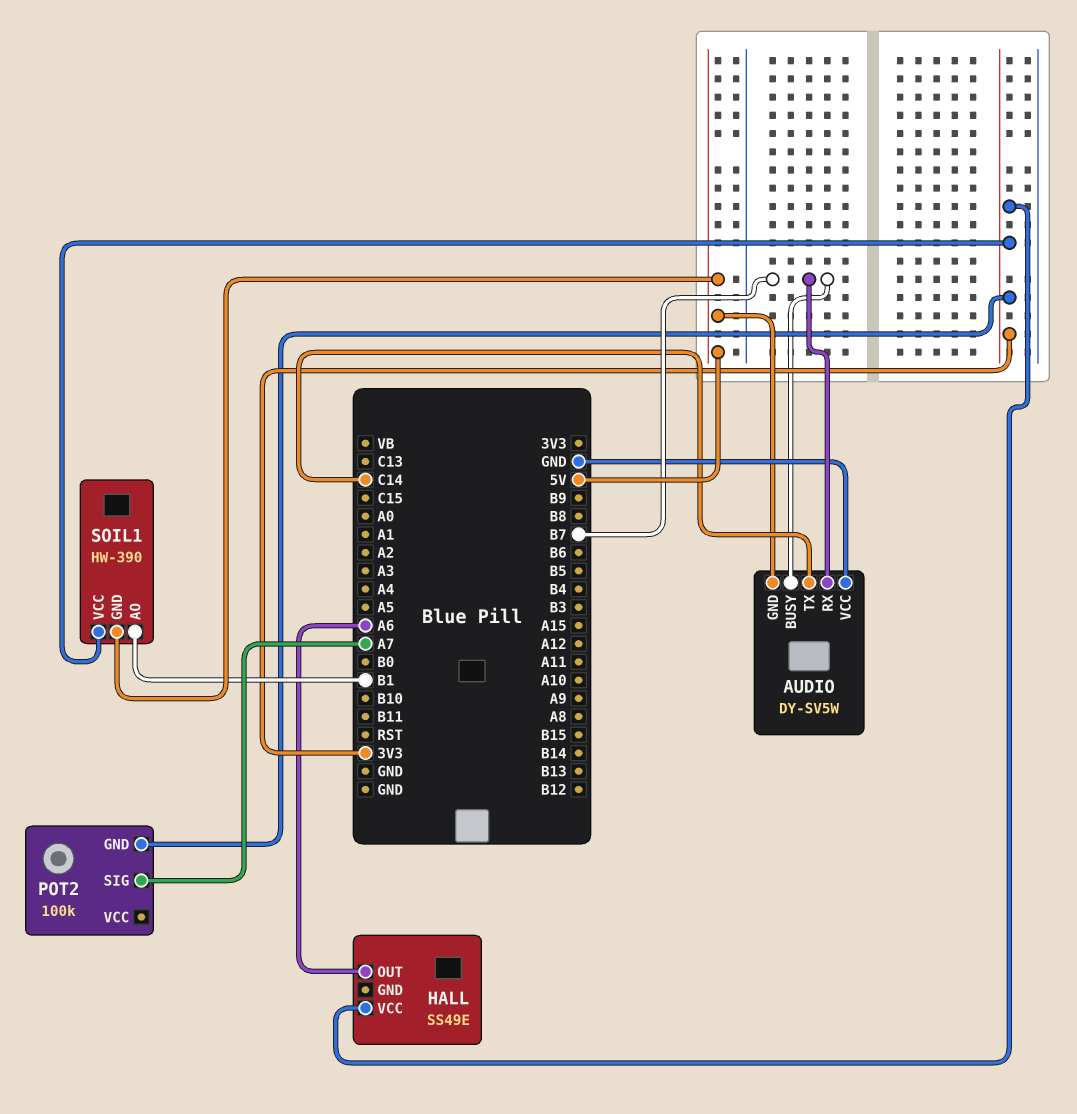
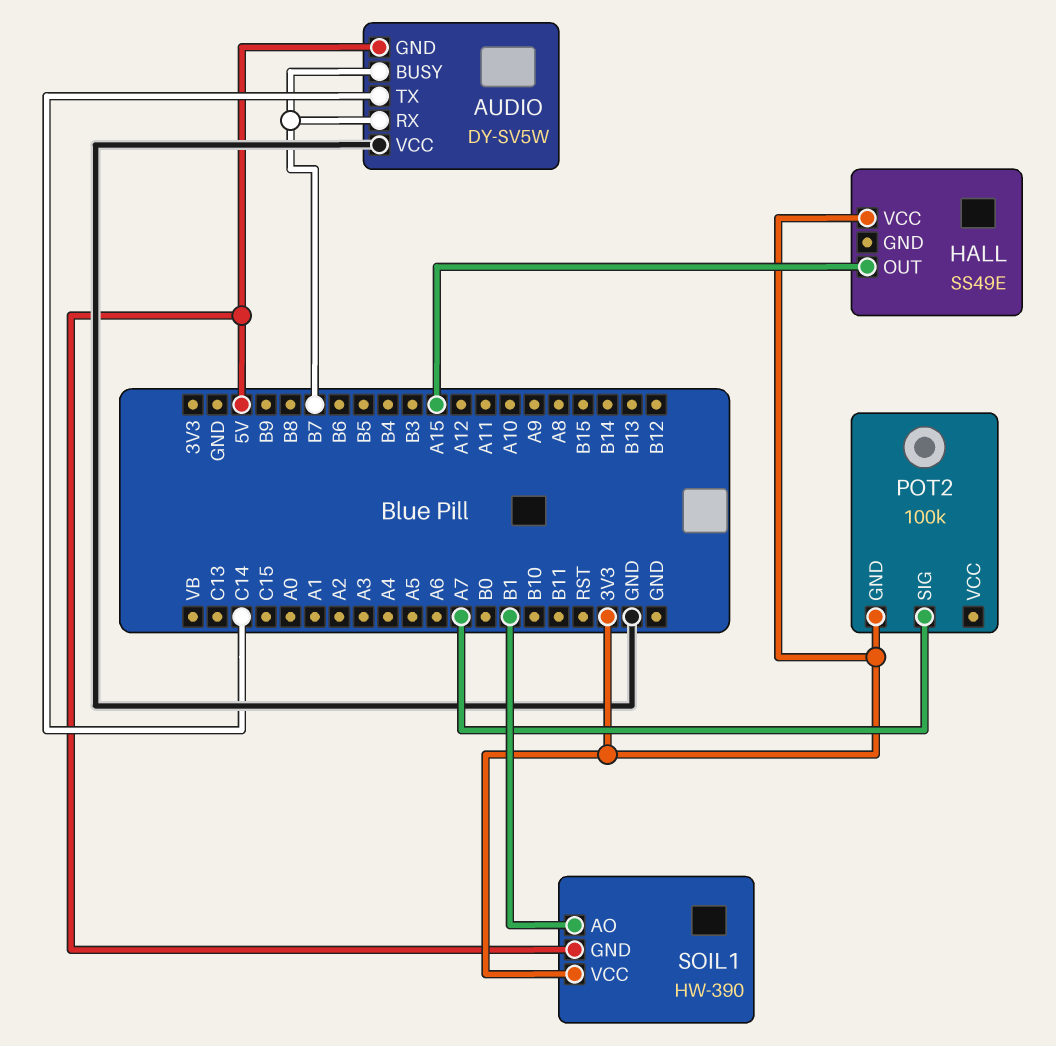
HALL pin OUT: A6 -> A15

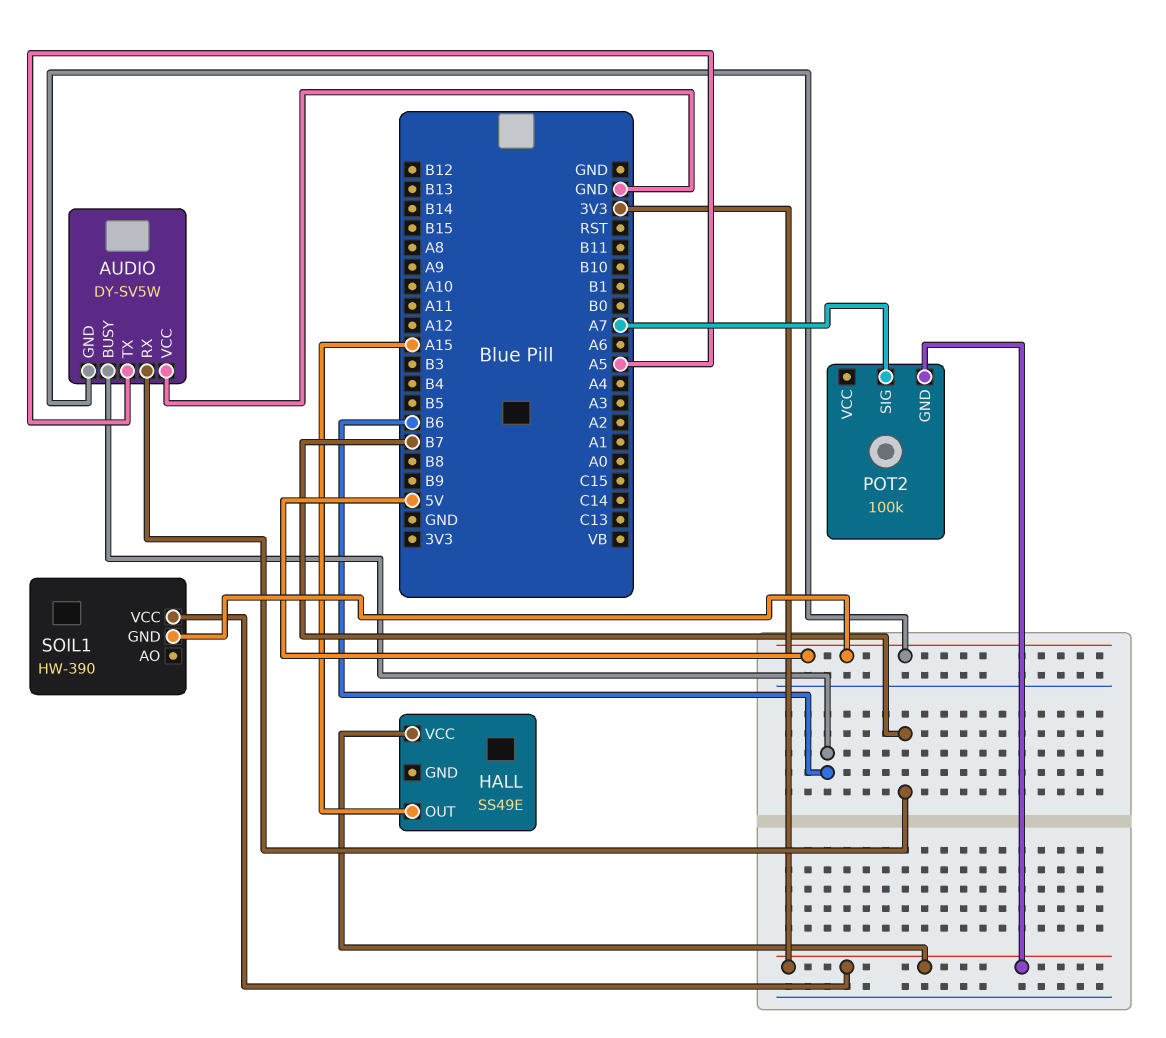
AUDIO pin BUSY: B7 -> B6
AUDIO pin TX: C14 -> A5
SOIL1 pin AO: B1 -> none

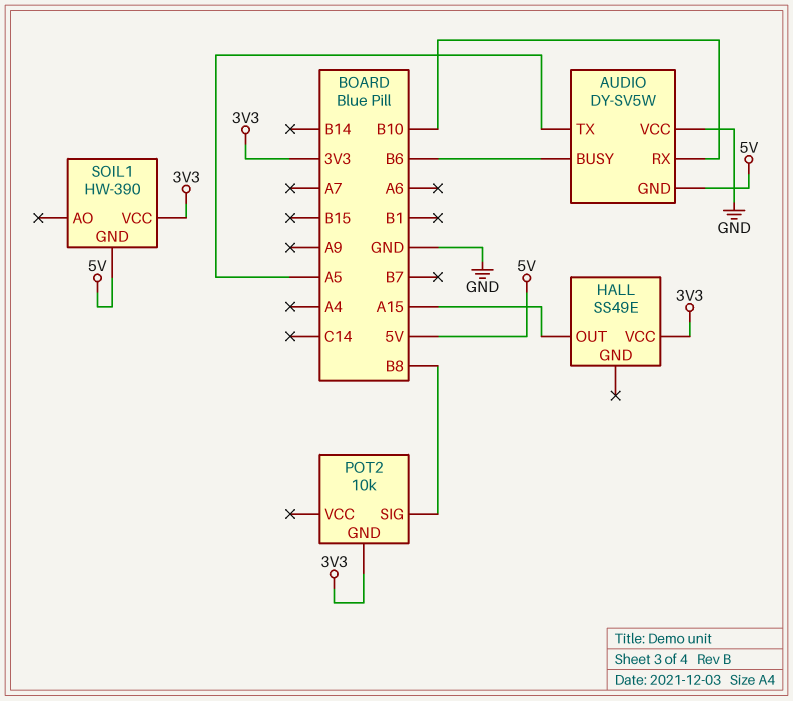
AUDIO pin RX: B7 -> B10
POT2: 100k -> 10k
POT2 pin SIG: A7 -> B8

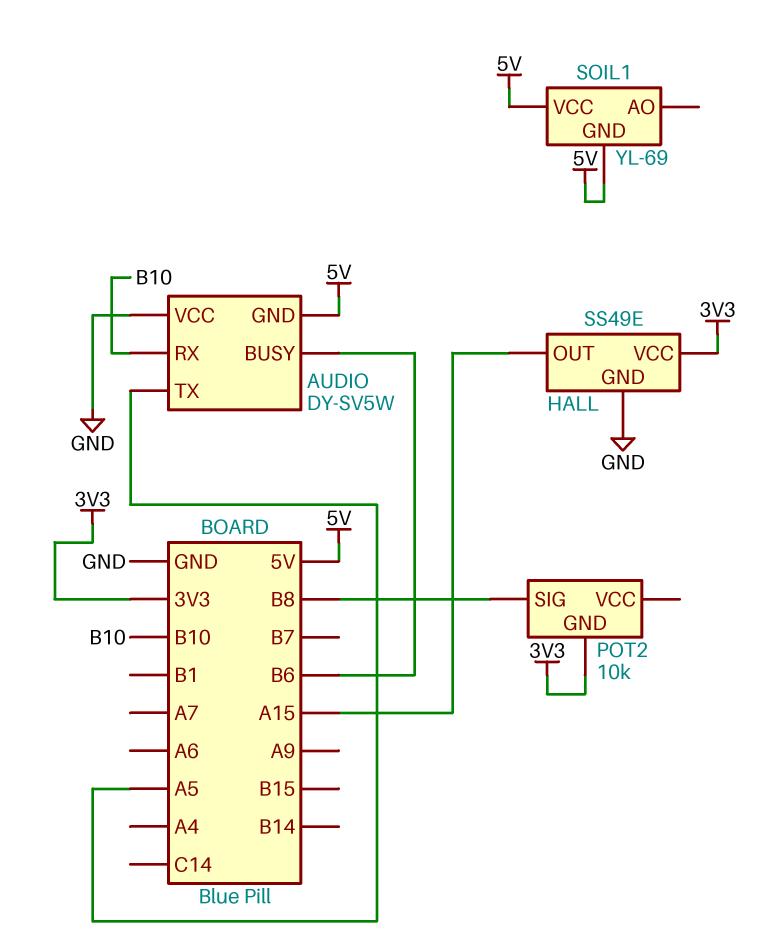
HALL pin GND: none -> GND
SOIL1: HW-390 -> YL-69
SOIL1 pin VCC: 3V3 -> 5V

